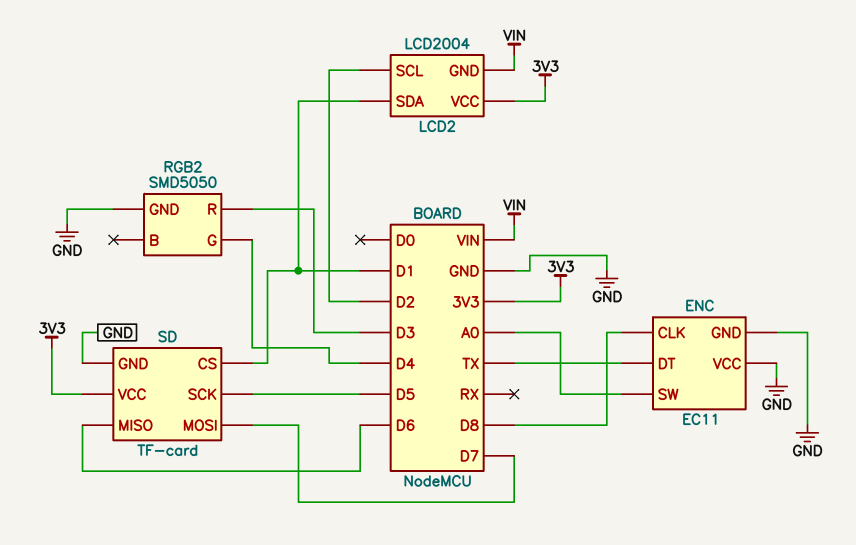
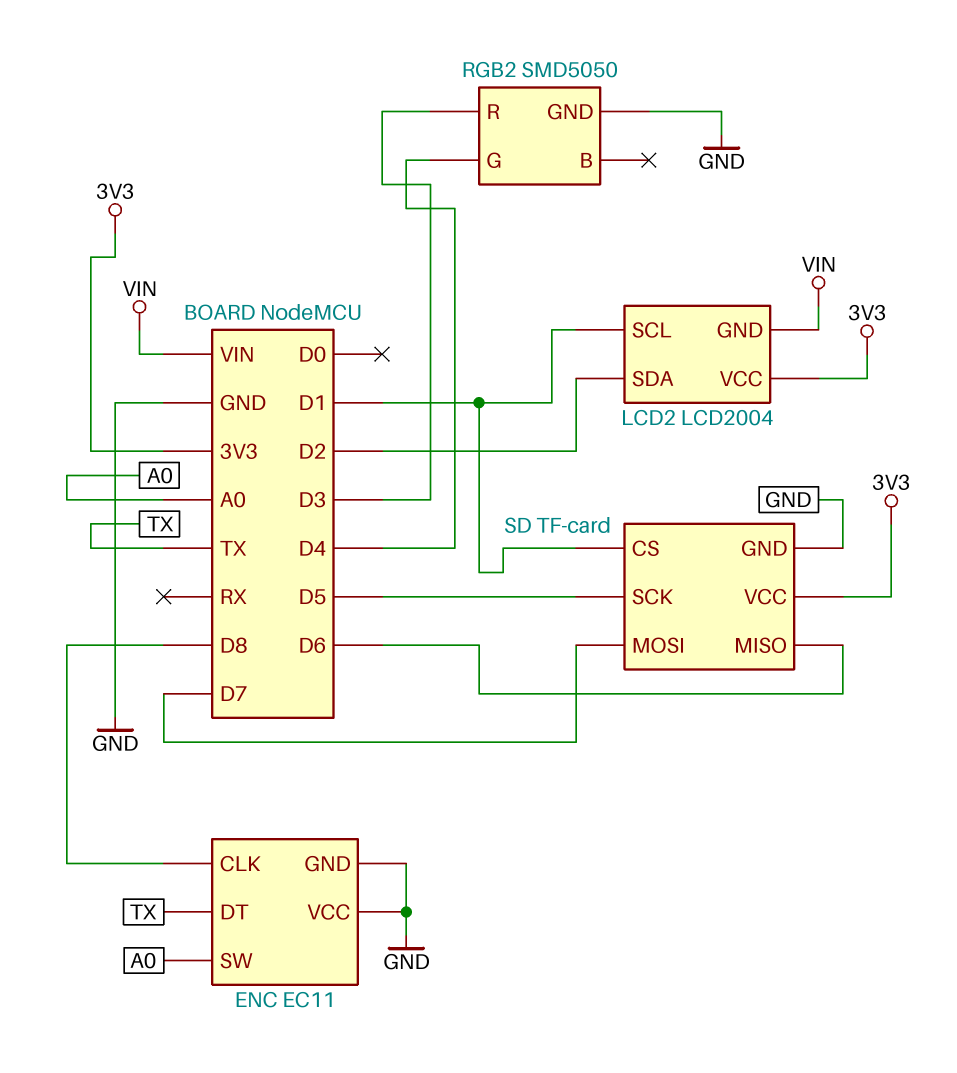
LCD2 pin SCL: D2 -> D1
LCD2 pin SDA: D1 -> D2

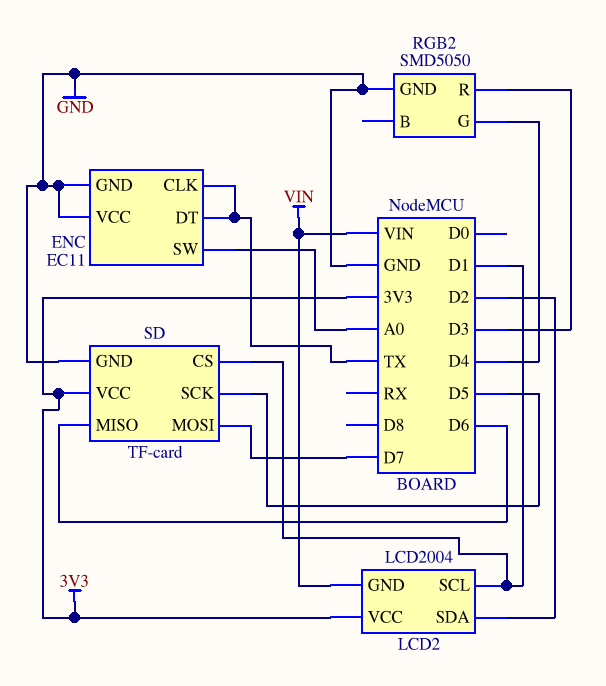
ENC pin CLK: D8 -> TX

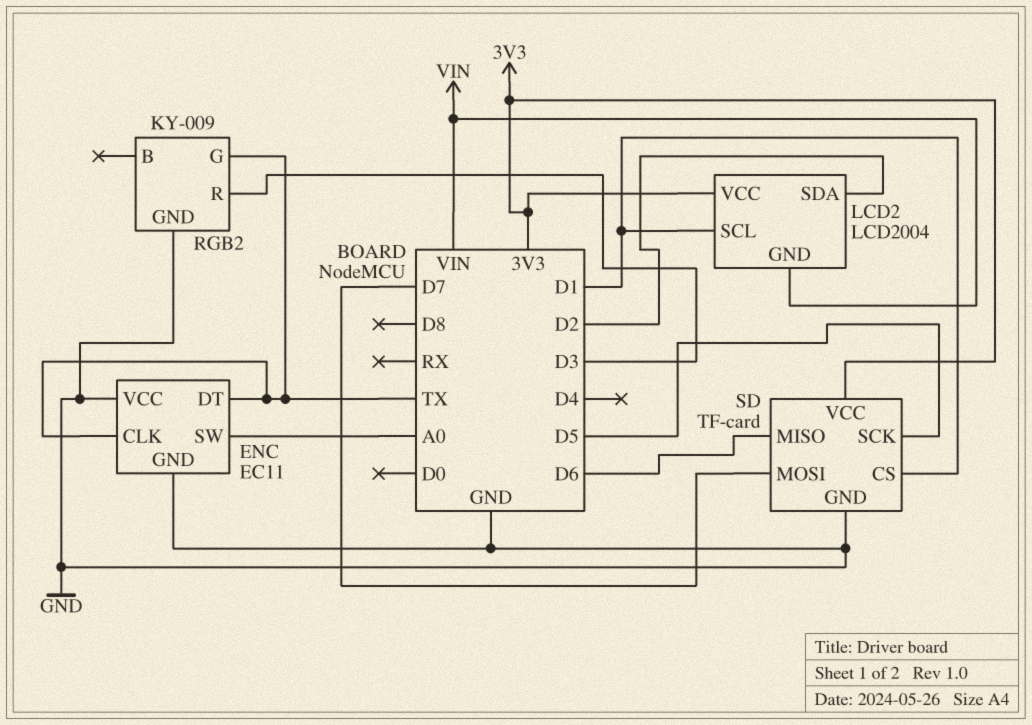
RGB2: SMD5050 -> KY-009
RGB2 pin G: D4 -> TX

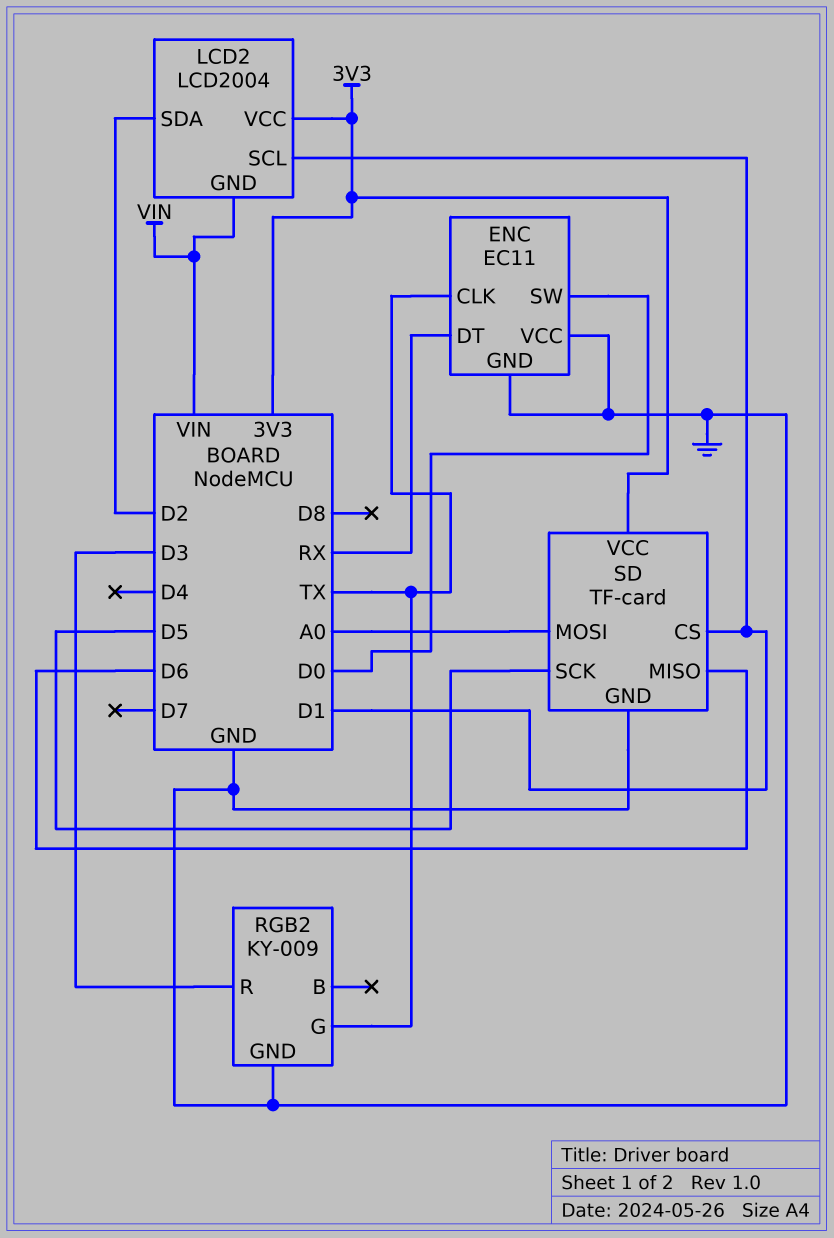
ENC pin DT: TX -> RX
ENC pin SW: A0 -> D0
SD pin MOSI: D7 -> A0

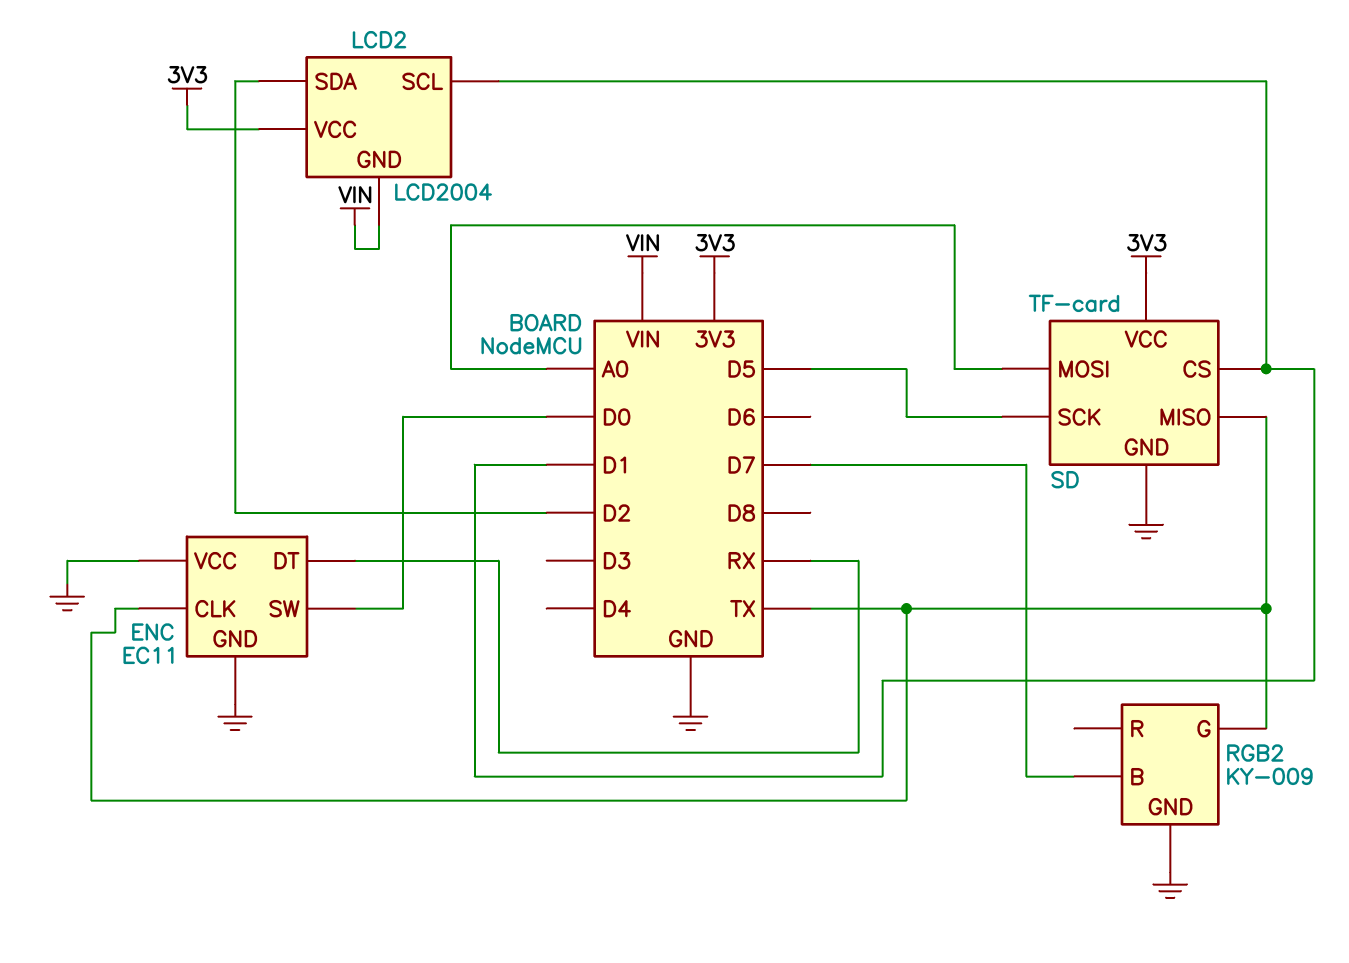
RGB2 pin B: none -> D7
RGB2 pin R: D3 -> none
SD pin MISO: D6 -> TX

